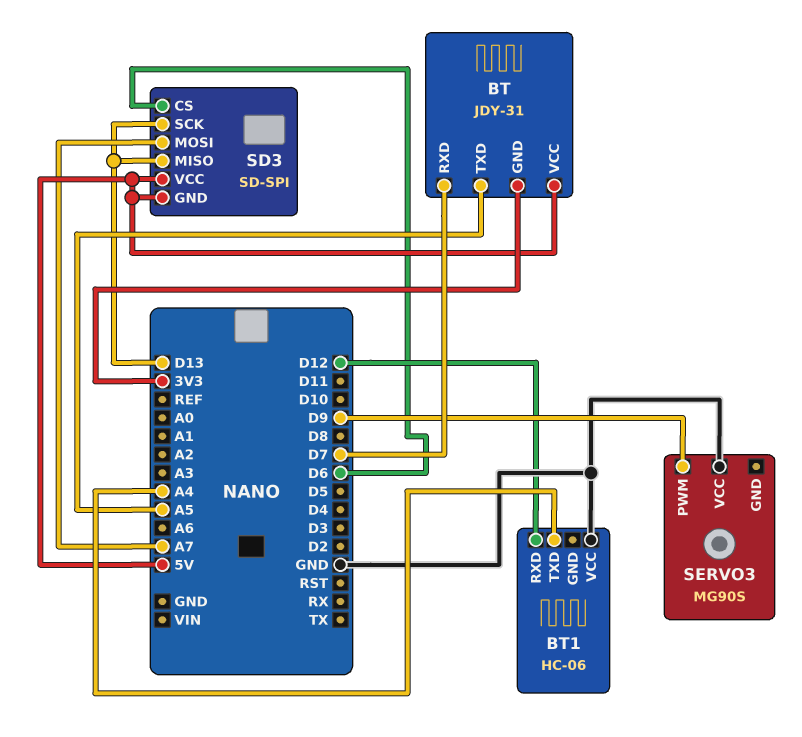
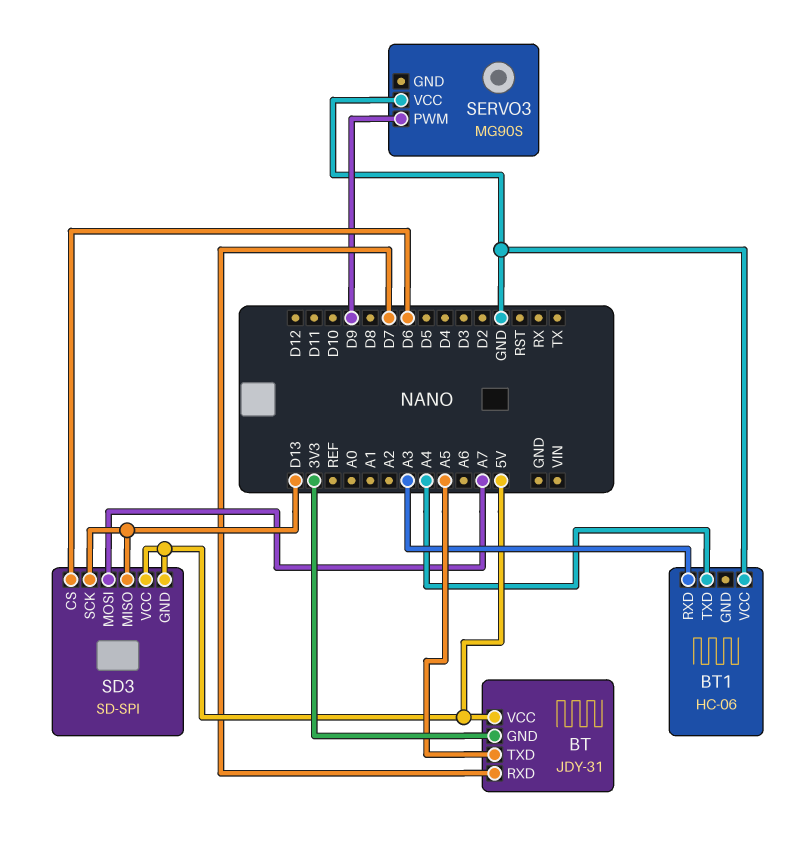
BT1 pin RXD: D12 -> A3

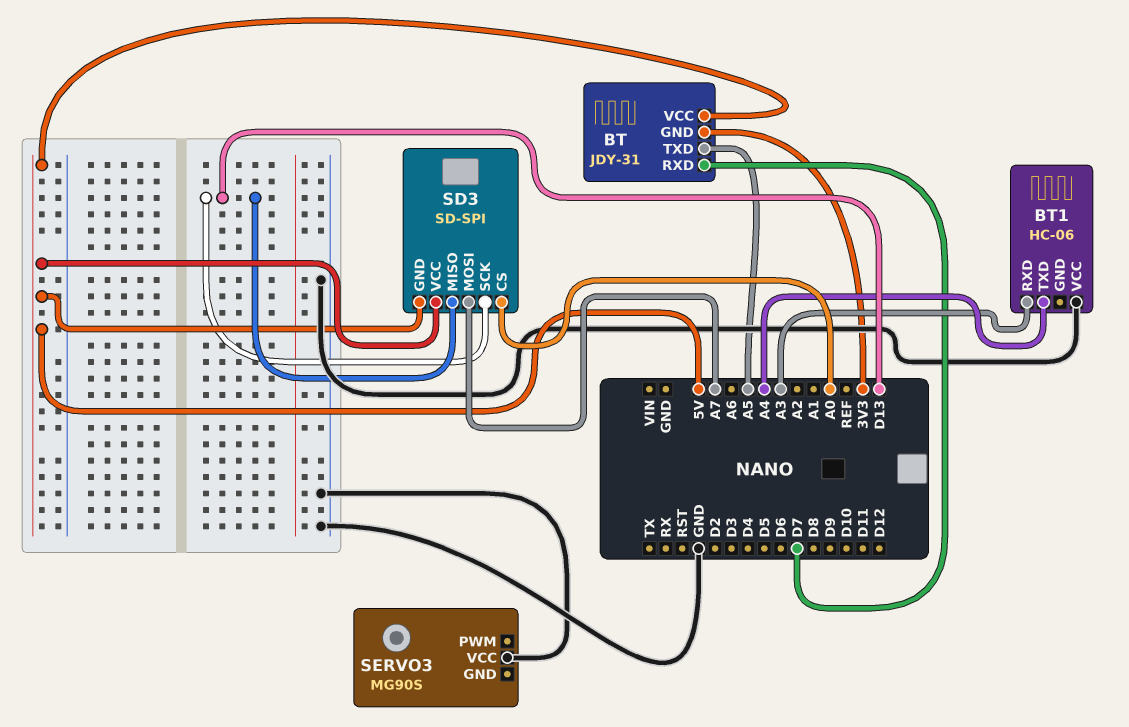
SD3 pin CS: D6 -> A0
SERVO3 pin PWM: D9 -> none

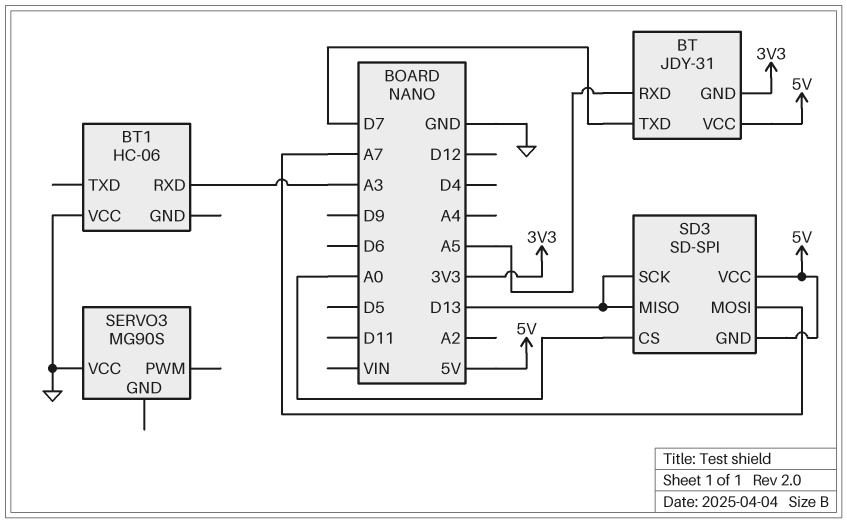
BT pin RXD: D7 -> A5
BT pin TXD: A5 -> D7
BT1 pin TXD: A4 -> none

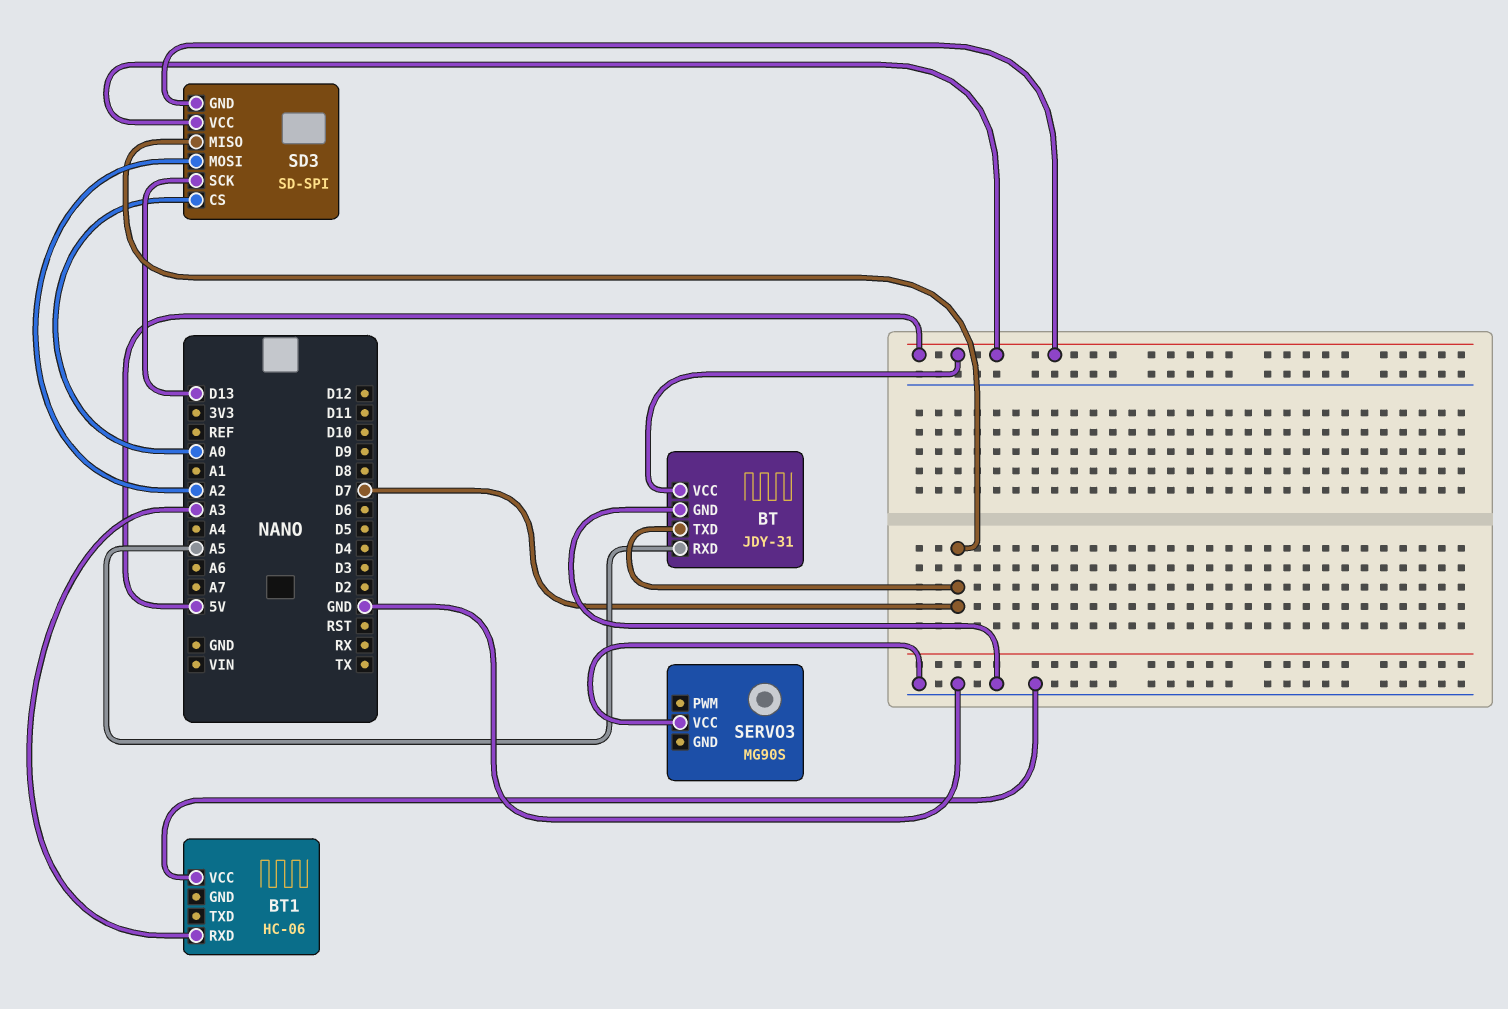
BT pin GND: 3V3 -> GND
SD3 pin MISO: D13 -> D7
SD3 pin MOSI: A7 -> A2

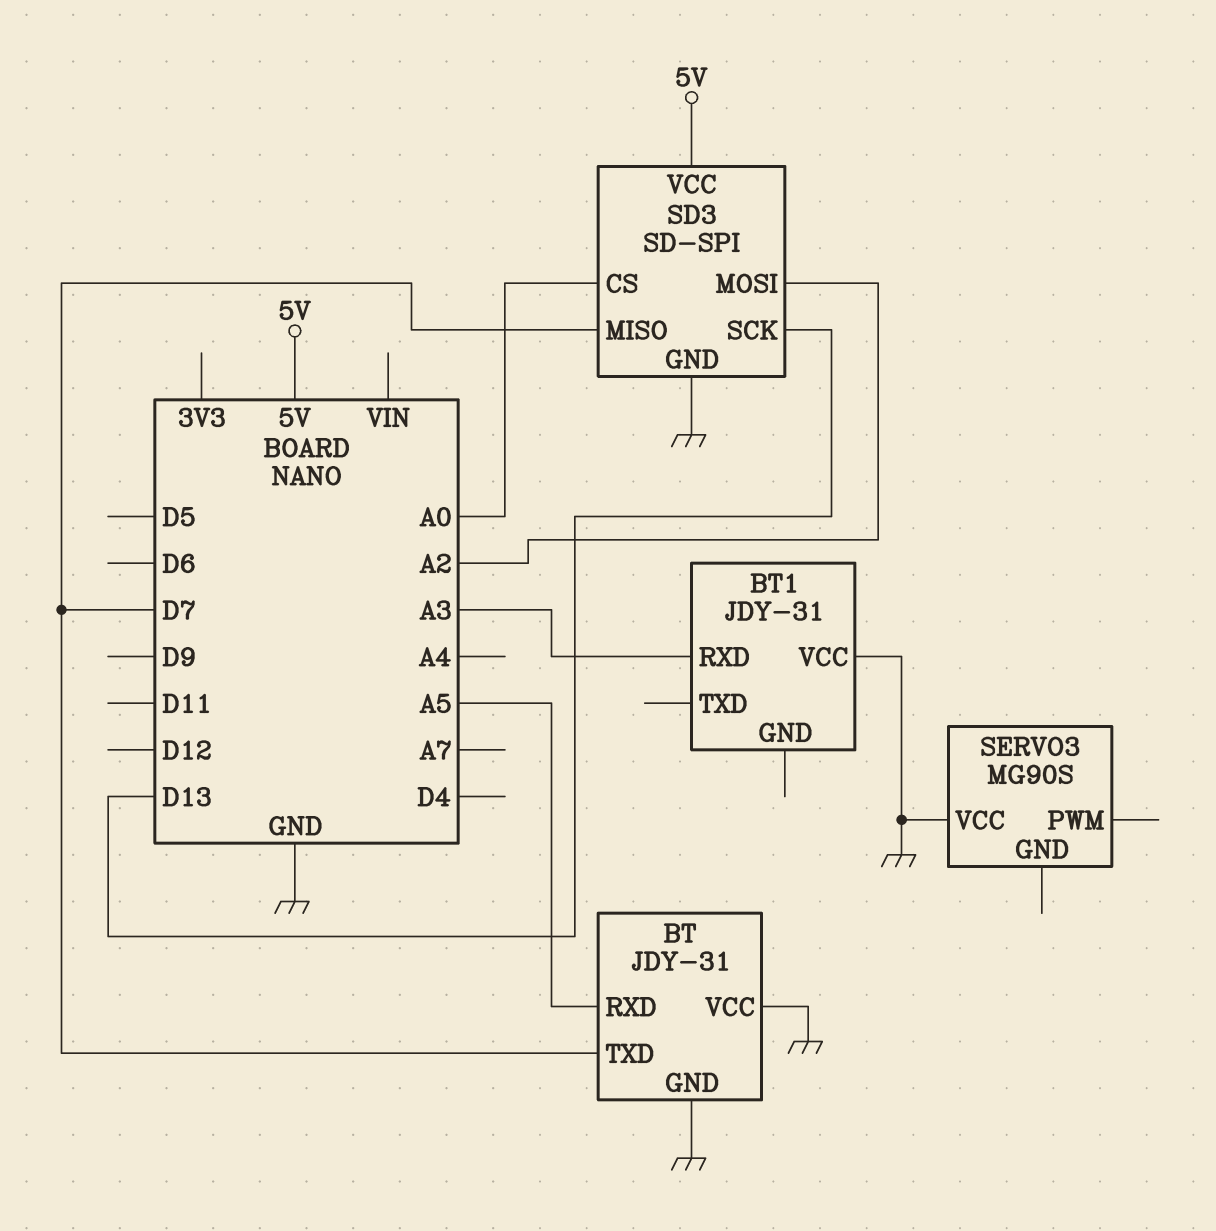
BT pin VCC: 5V -> GND
BT1: HC-06 -> JDY-31
SD3 pin GND: 5V -> GND

